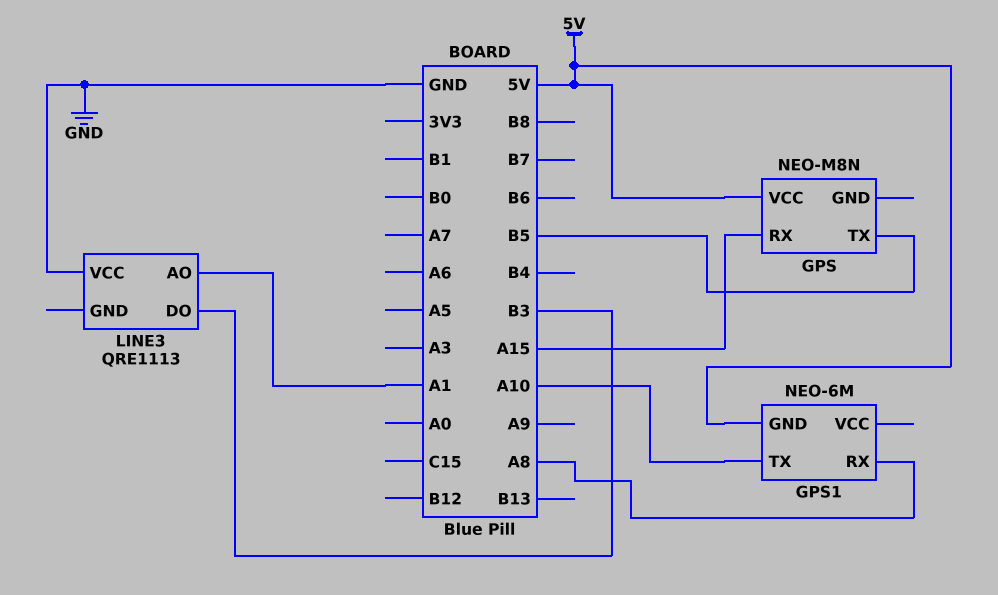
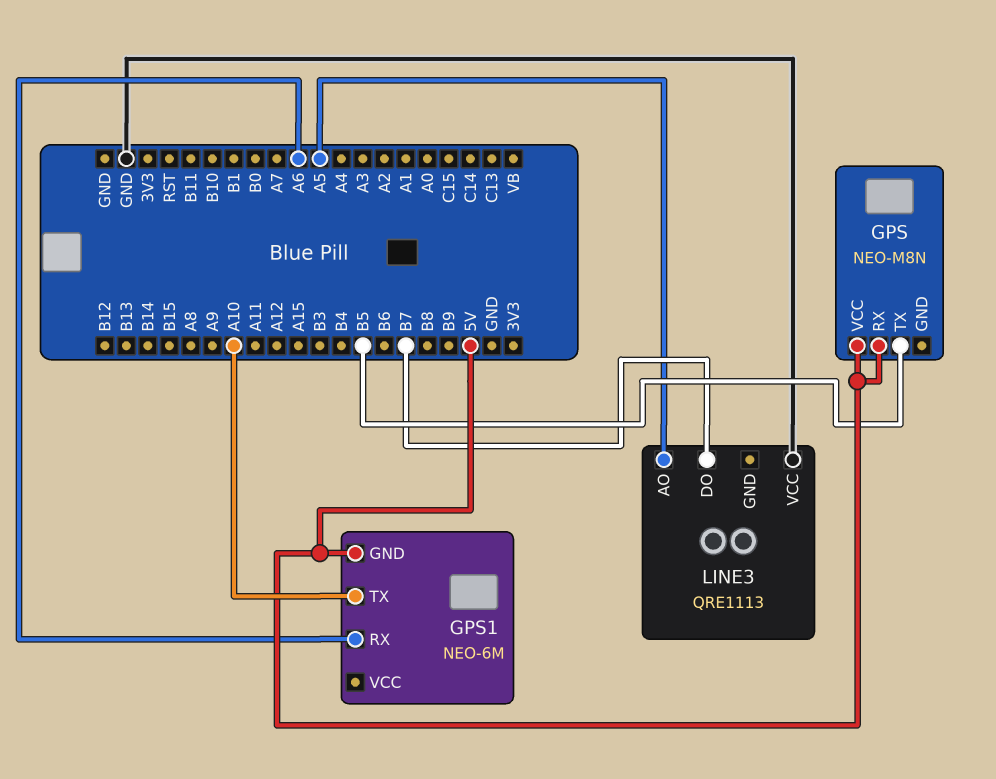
GPS pin RX: A15 -> 5V
GPS1 pin RX: A8 -> A6
LINE3 pin AO: A1 -> A5
LINE3 pin DO: B3 -> B7

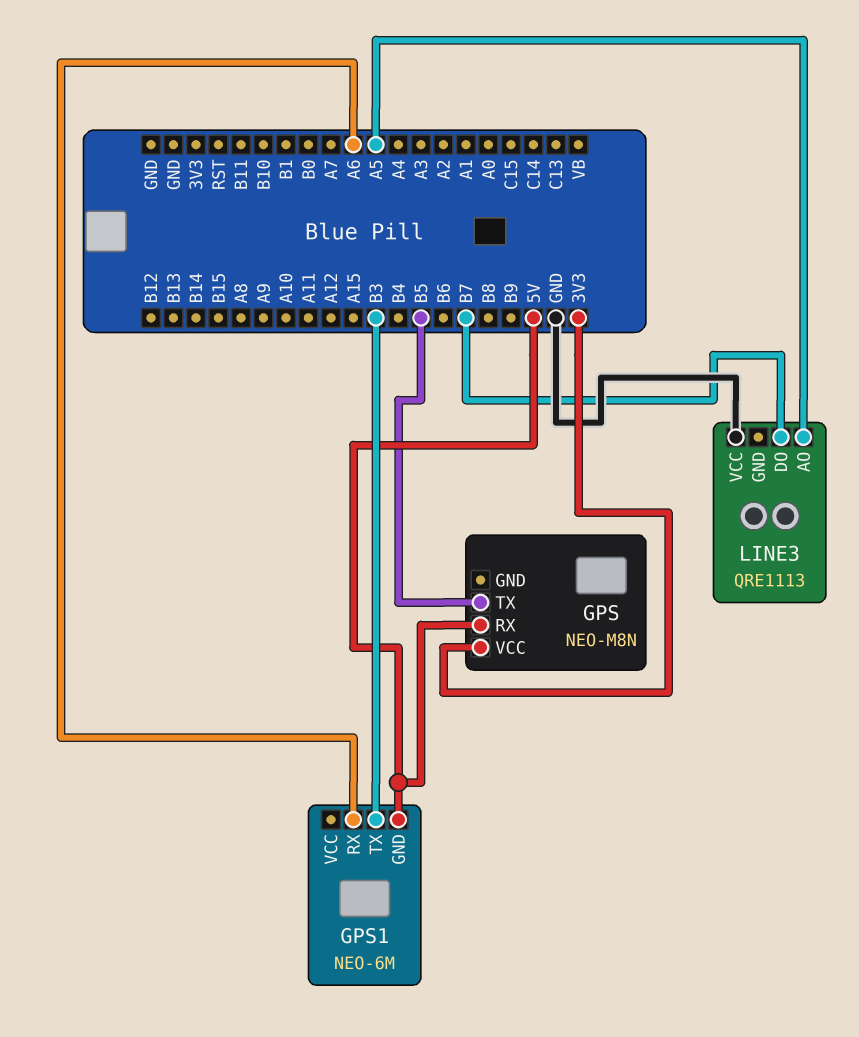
GPS pin VCC: 5V -> 3V3
GPS1 pin TX: A10 -> B3

